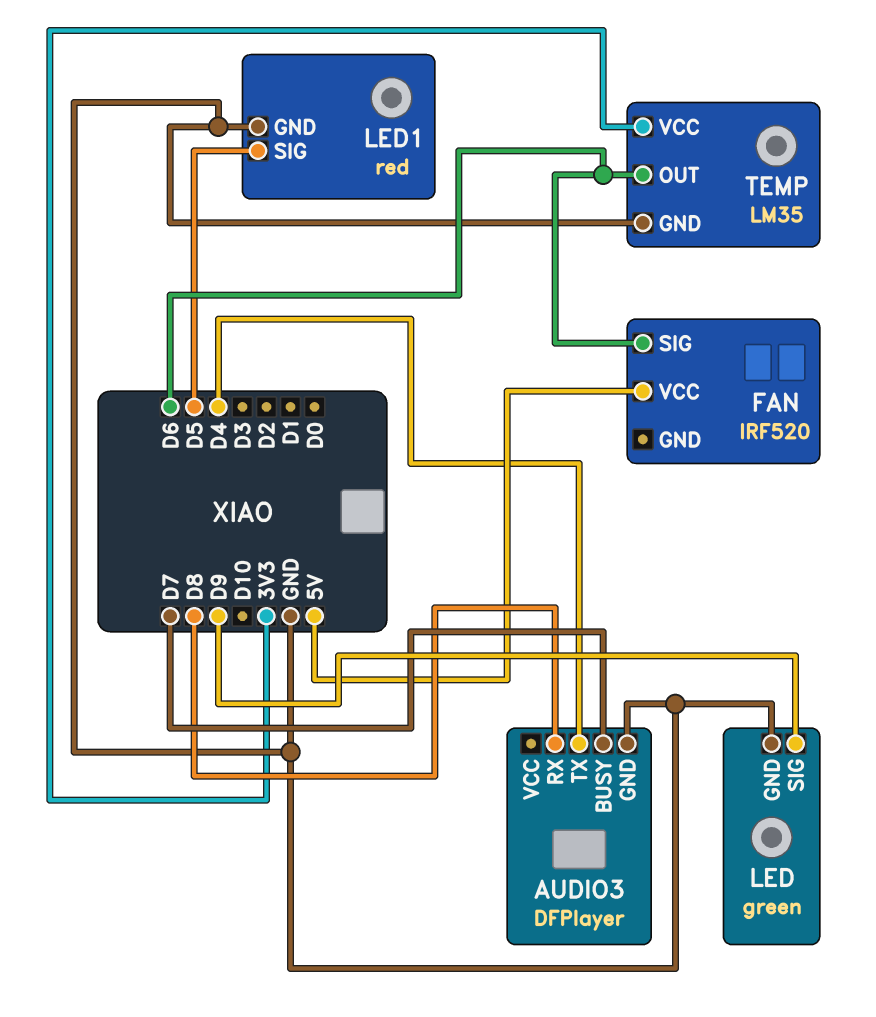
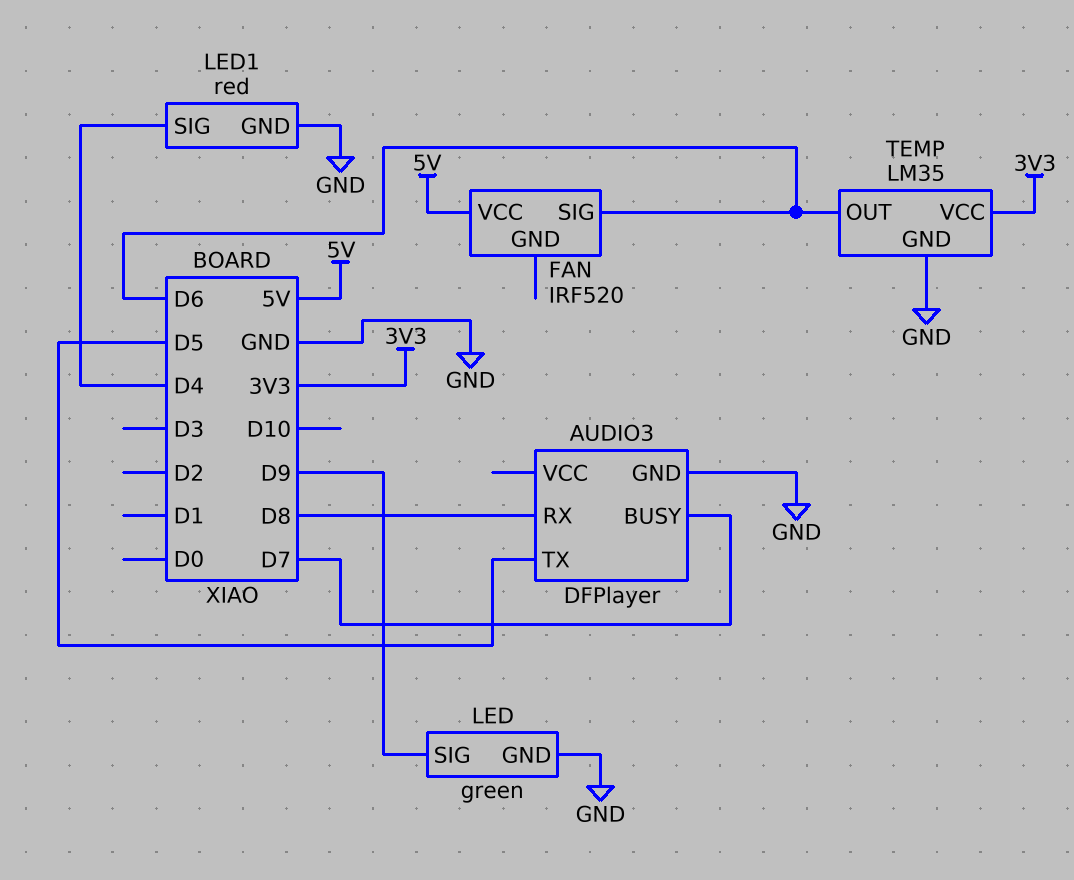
AUDIO3 pin TX: D4 -> D5
LED1 pin SIG: D5 -> D4

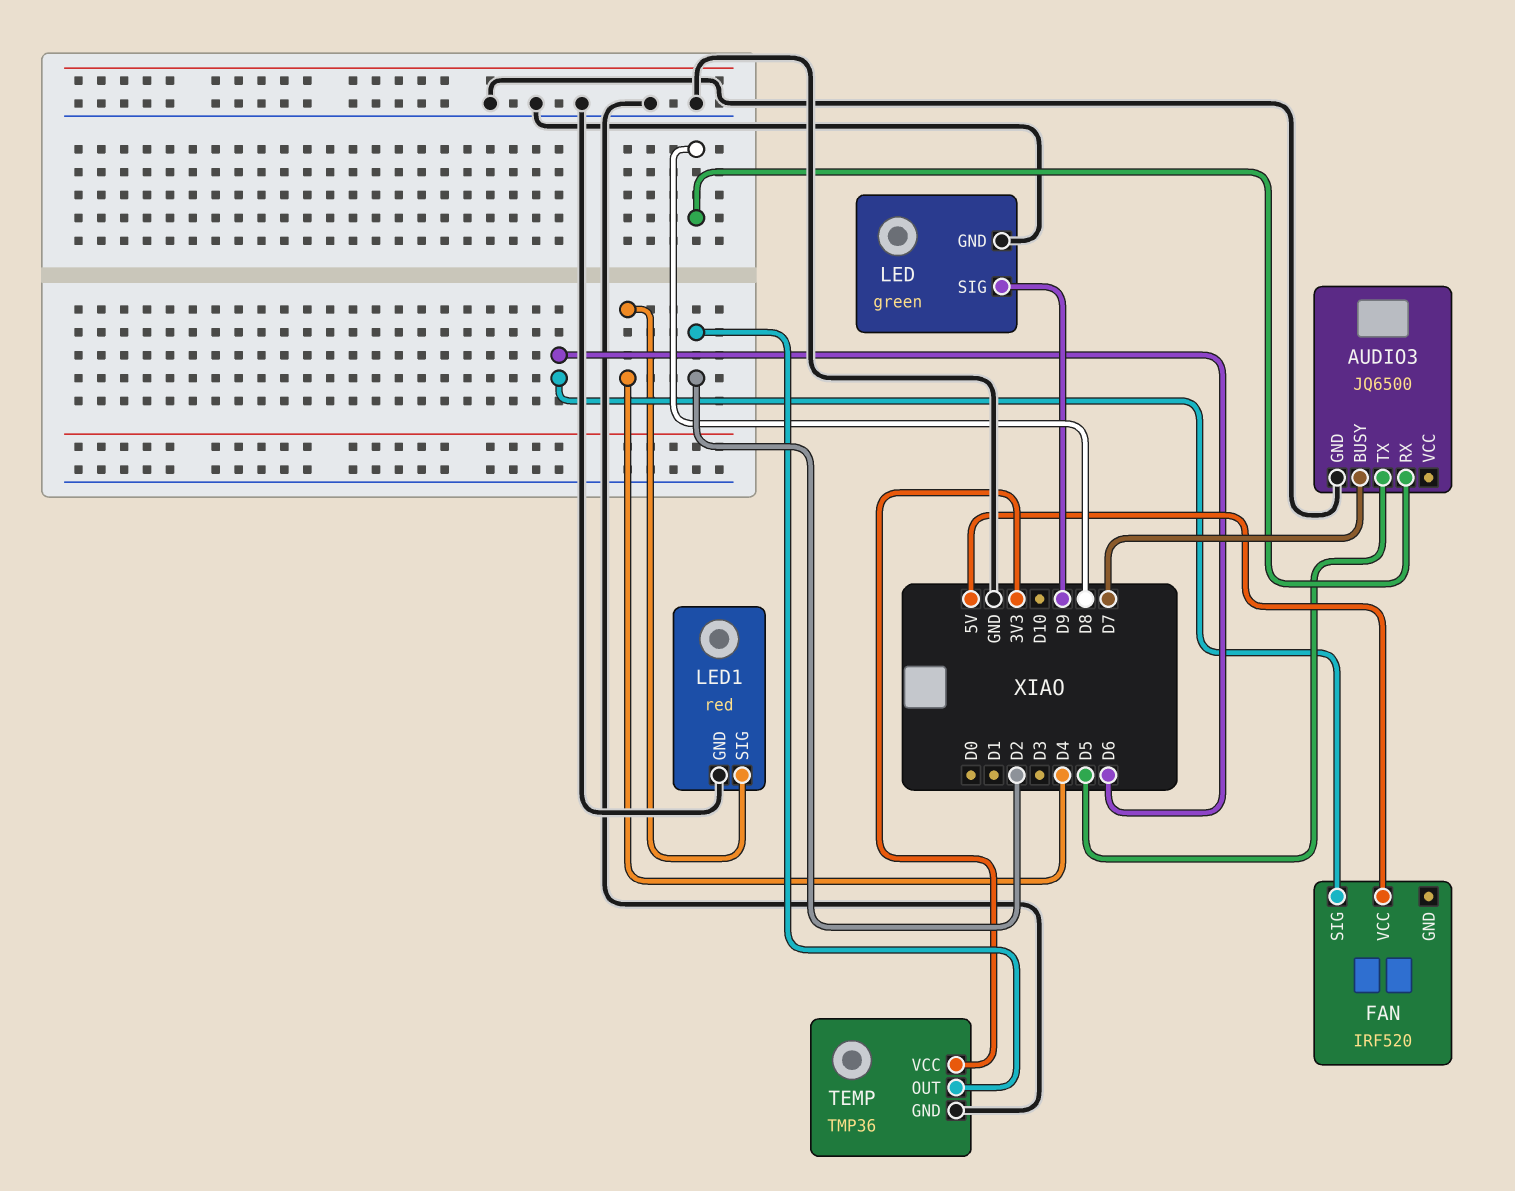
AUDIO3: DFPlayer -> JQ6500
TEMP: LM35 -> TMP36
TEMP pin OUT: D6 -> D2

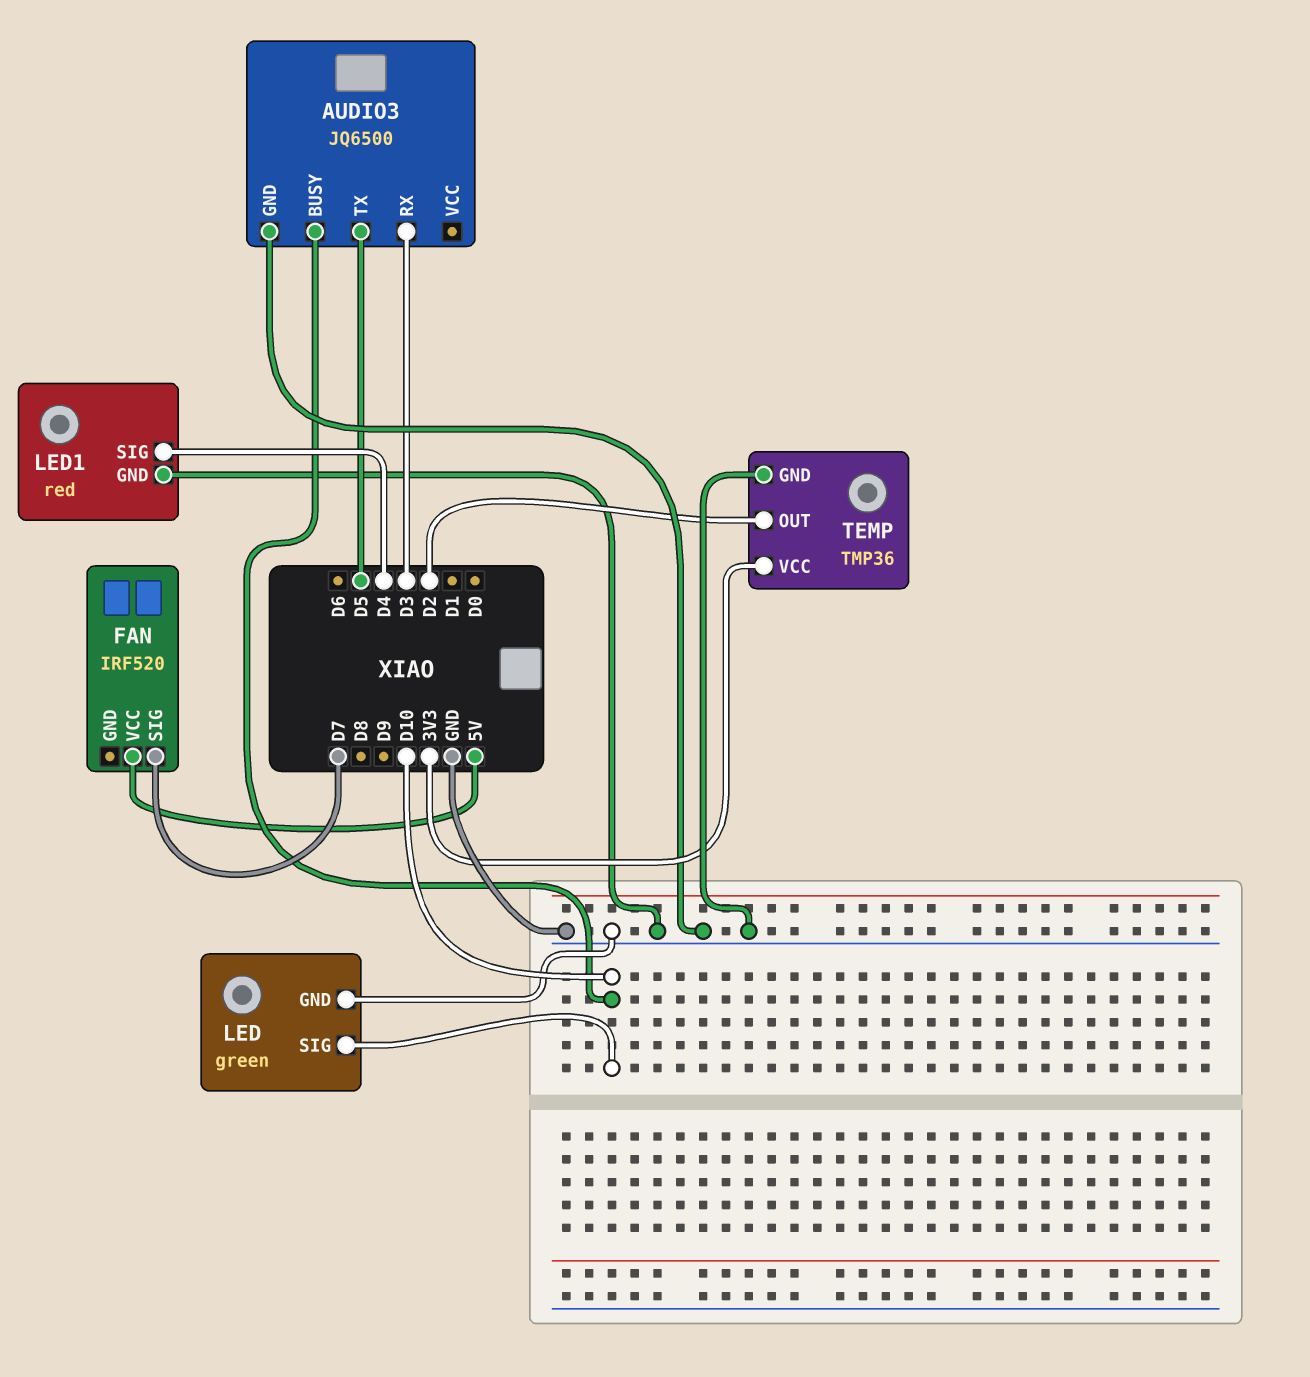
AUDIO3 pin BUSY: D7 -> D10
AUDIO3 pin RX: D8 -> D3
FAN pin SIG: D6 -> D7
LED pin SIG: D9 -> D10

